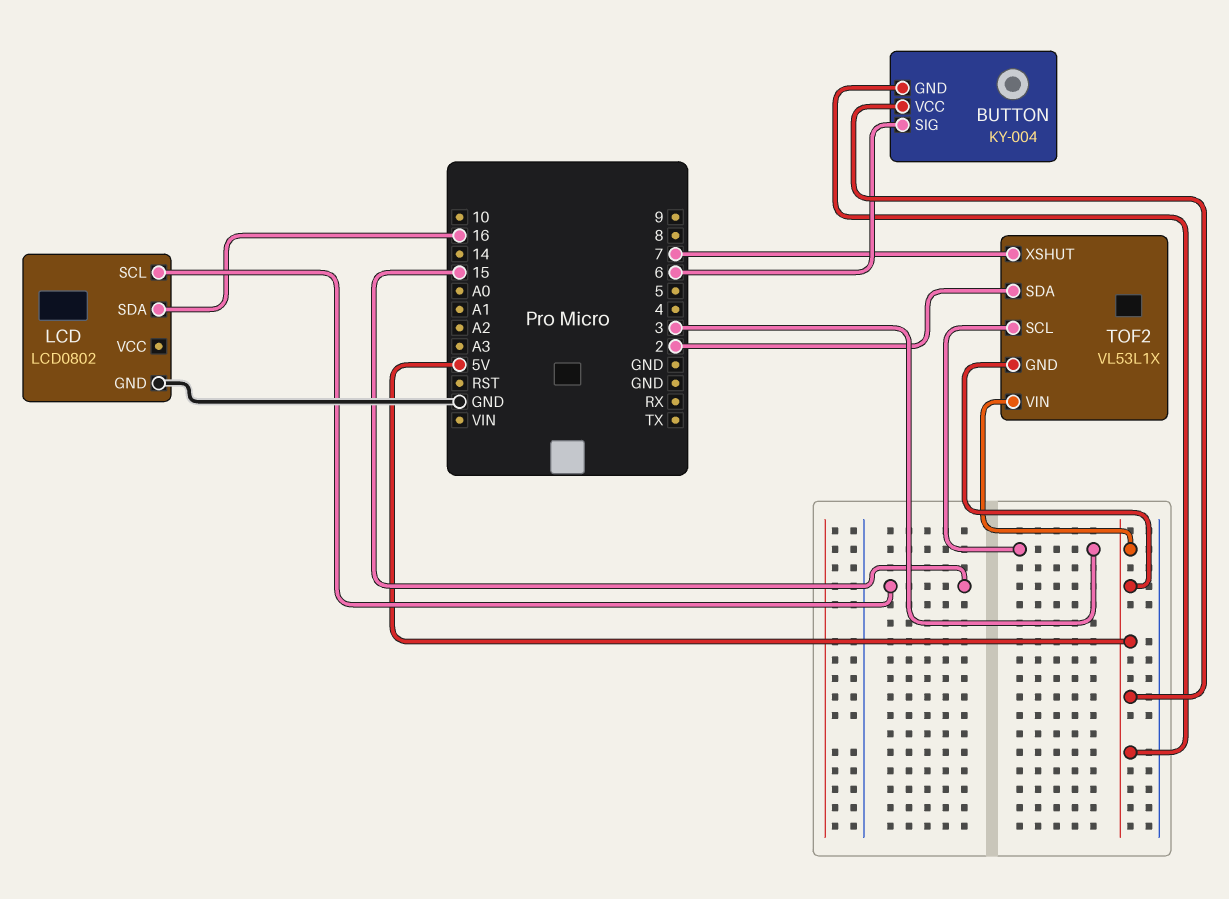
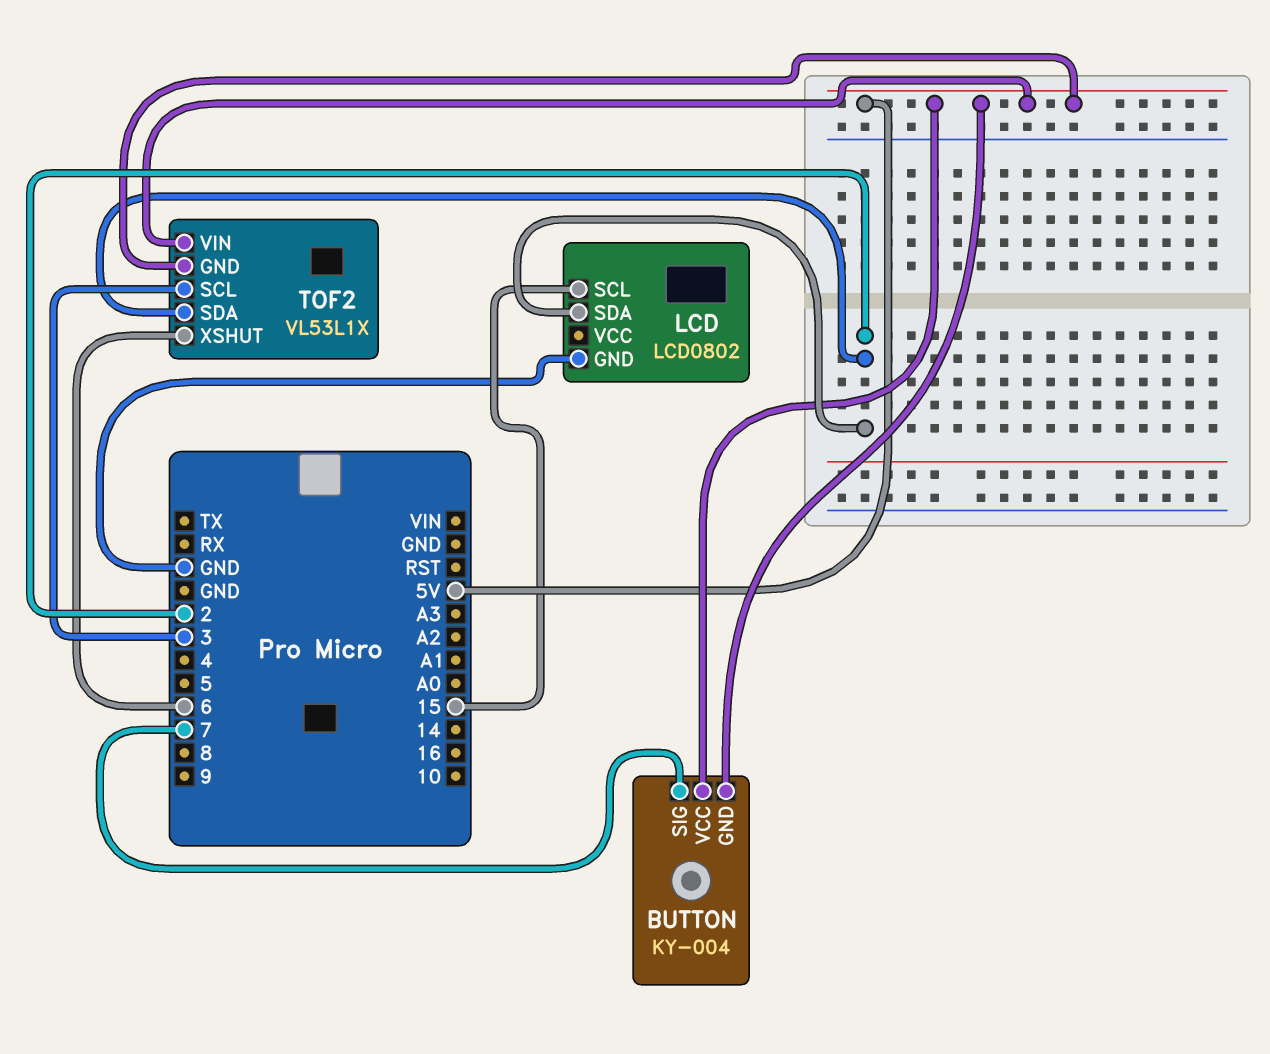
BUTTON pin SIG: 6 -> 7
LCD pin SDA: 16 -> 2
TOF2 pin XSHUT: 7 -> 6

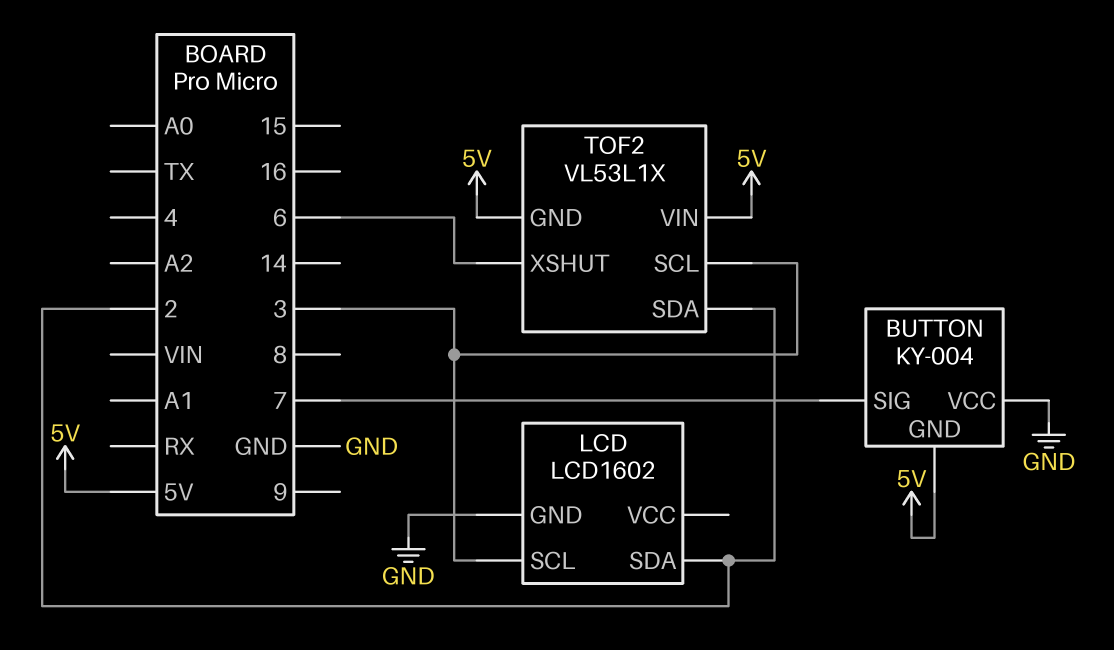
BUTTON pin VCC: 5V -> GND
LCD: LCD0802 -> LCD1602
LCD pin SCL: 15 -> 3

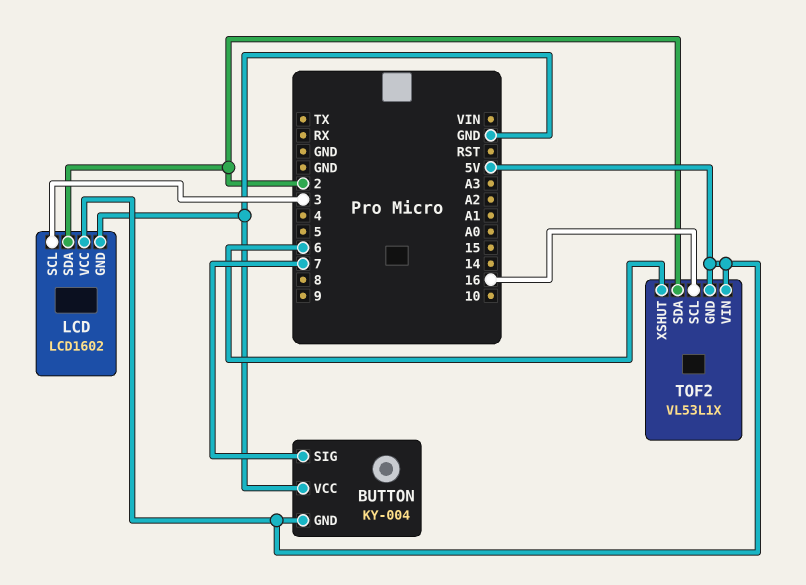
LCD pin VCC: none -> 5V
TOF2 pin SCL: 3 -> 16

